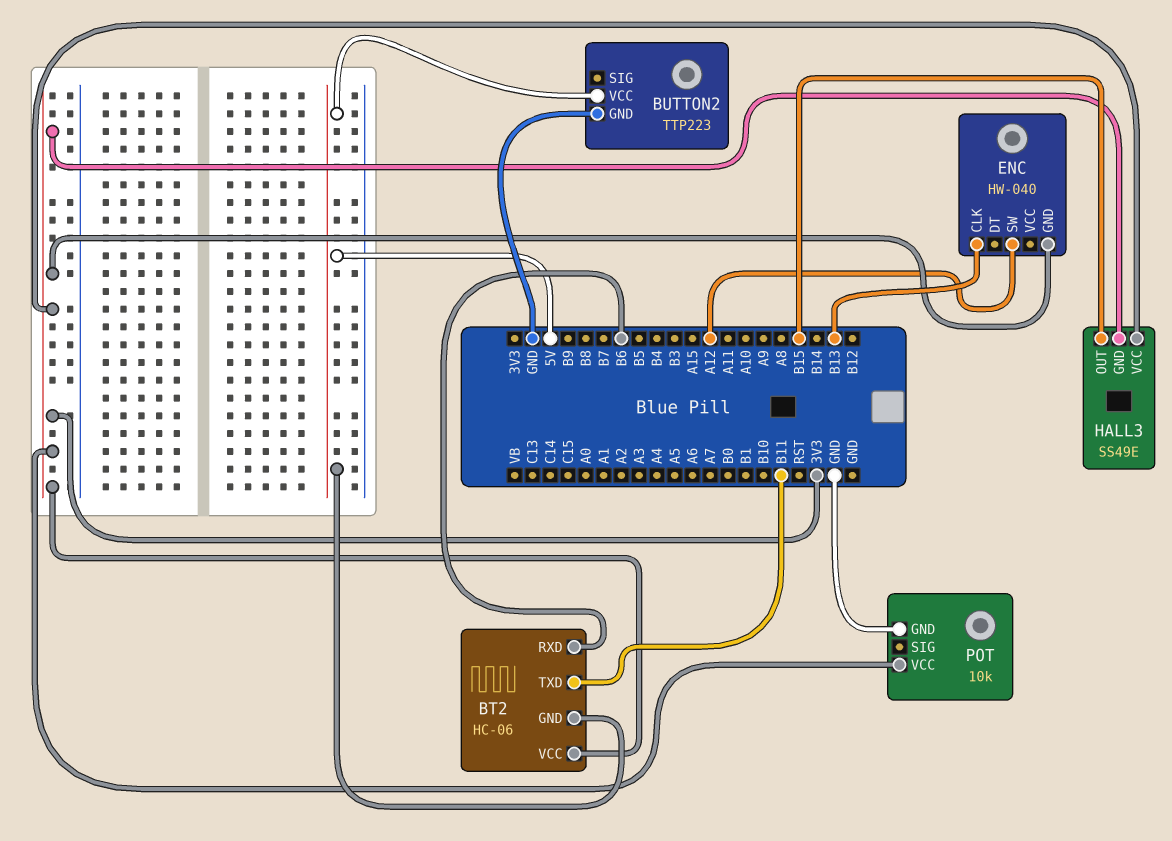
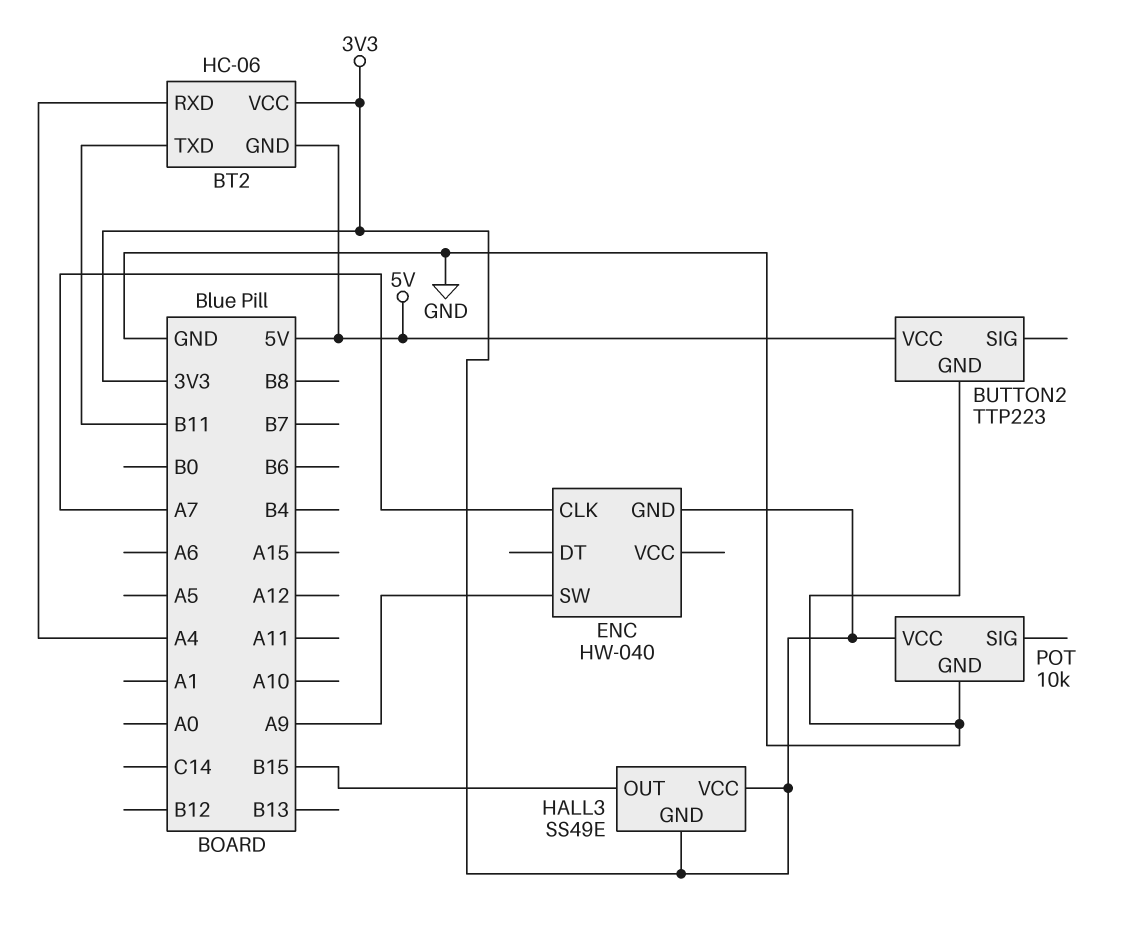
BT2 pin RXD: B6 -> A4
ENC pin CLK: B13 -> A7
ENC pin SW: A12 -> A9

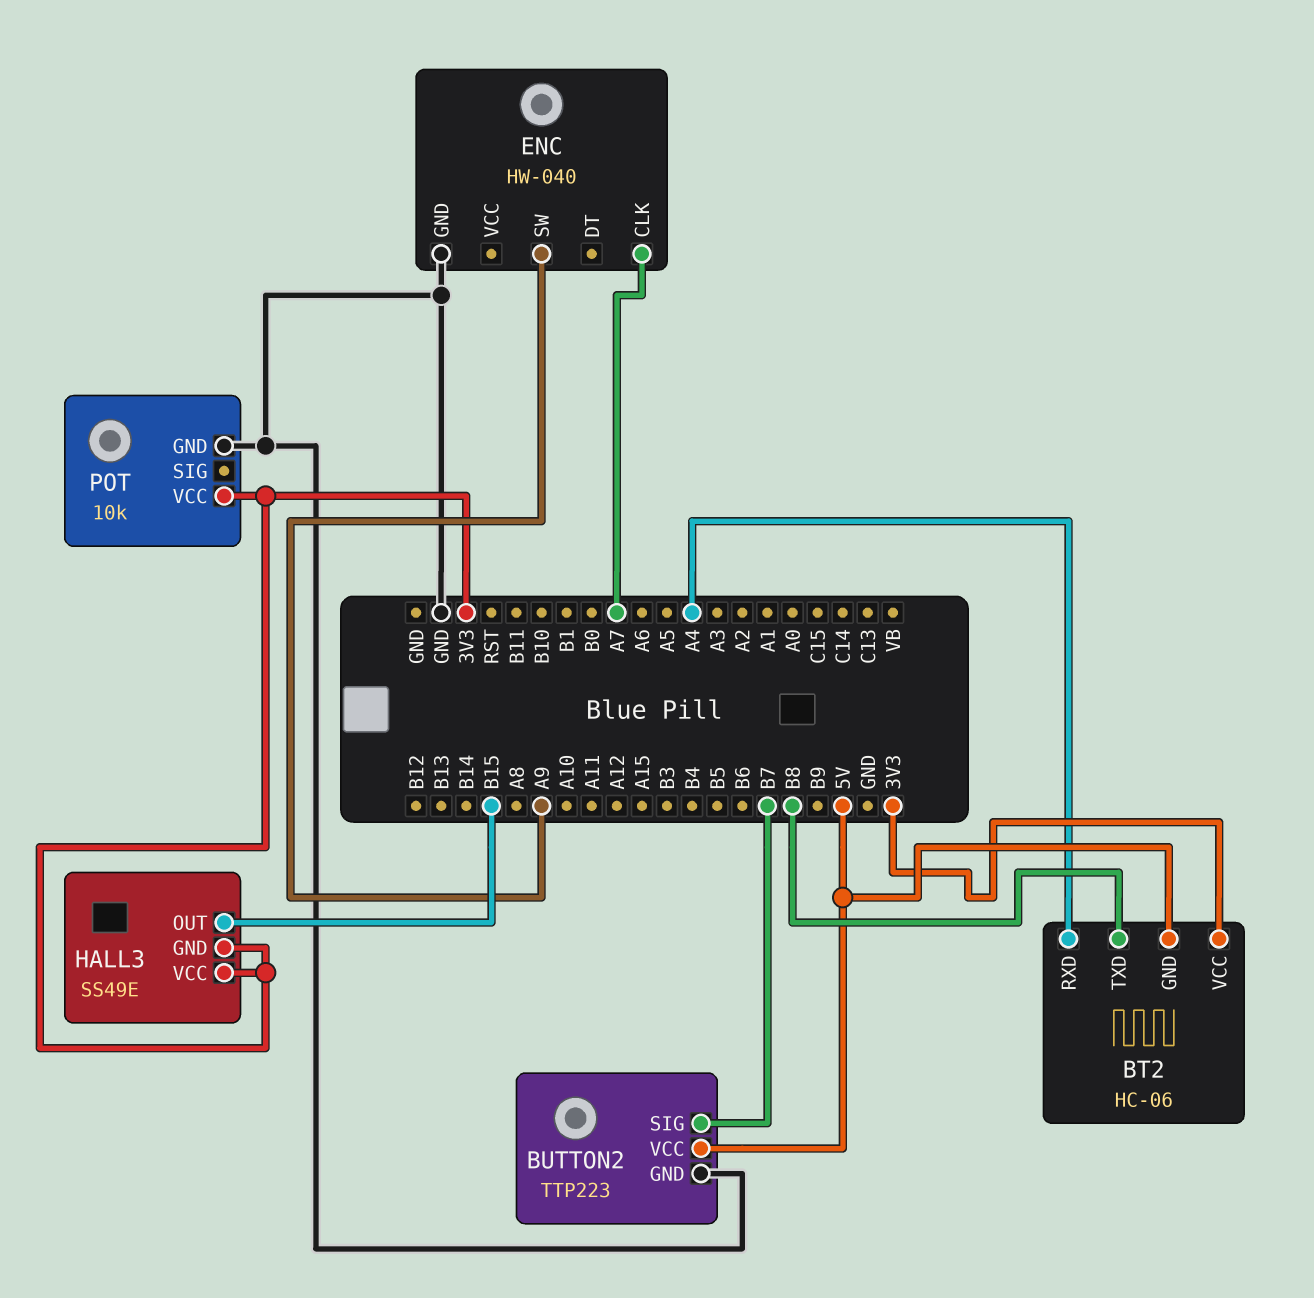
BT2 pin TXD: B11 -> B8
BUTTON2 pin SIG: none -> B7
ENC pin GND: 3V3 -> GND

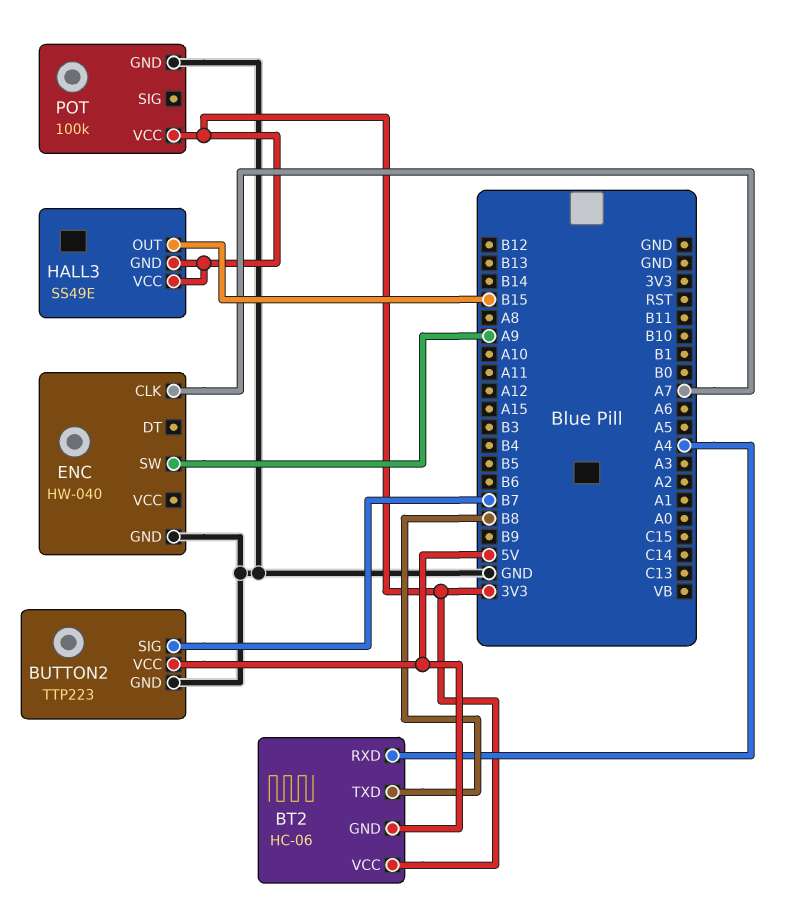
POT: 10k -> 100k

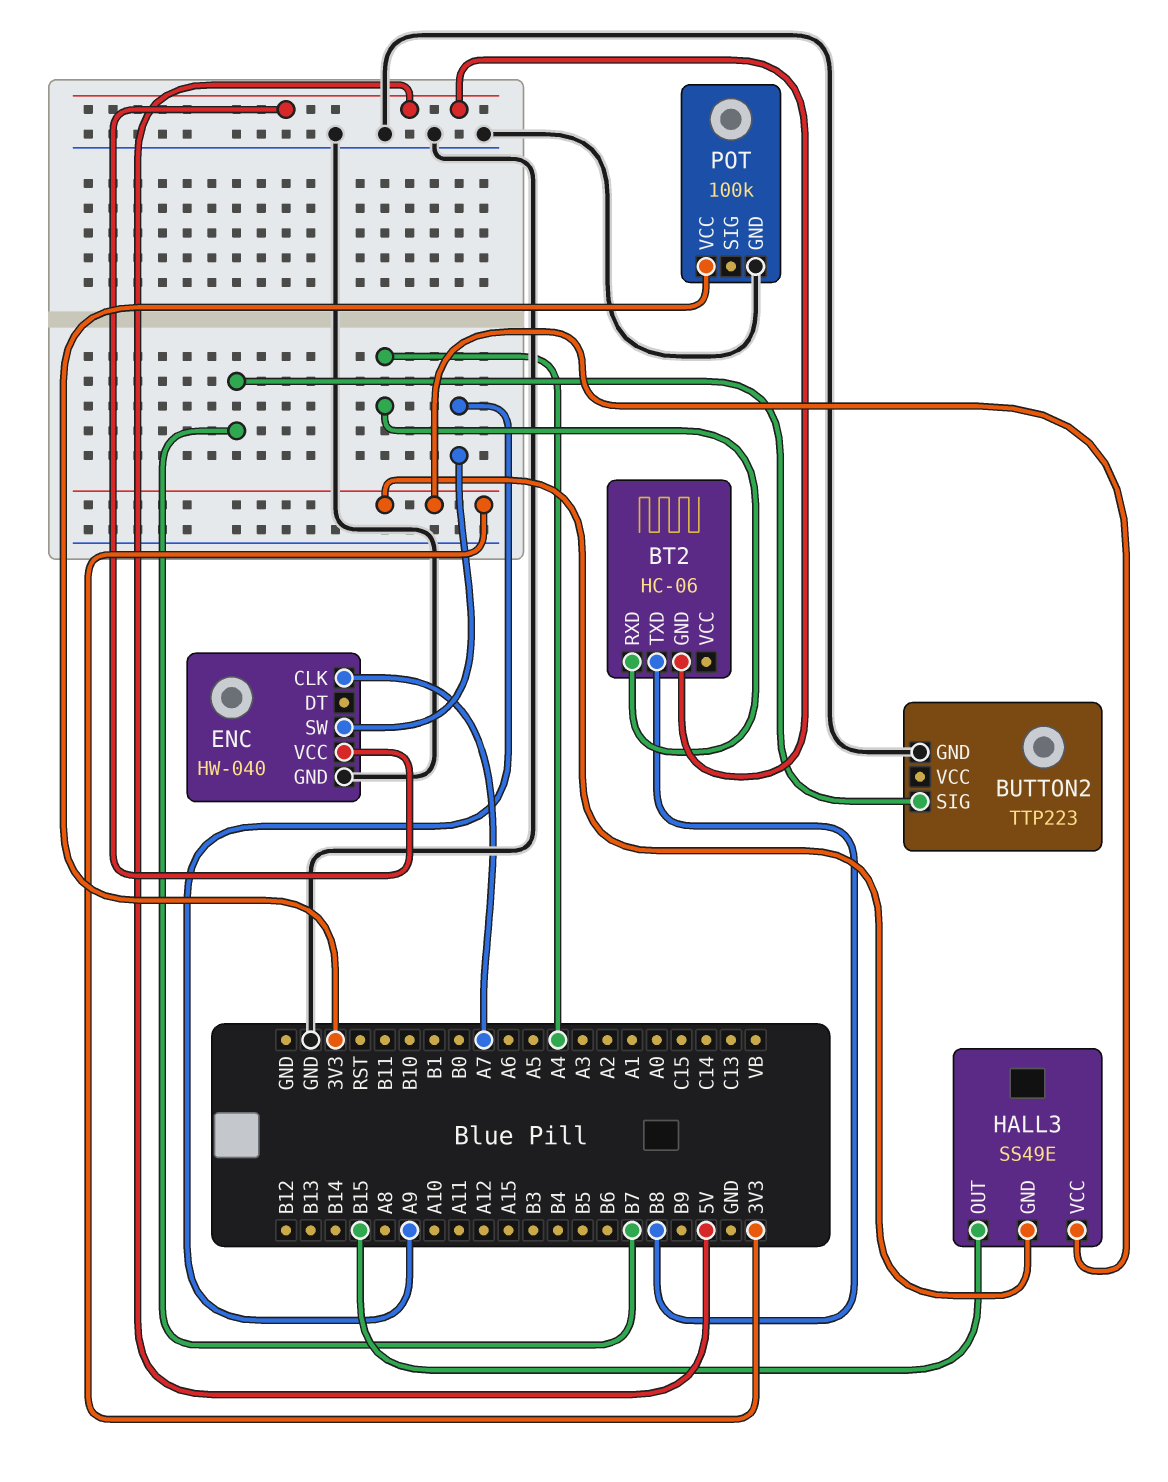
BT2 pin VCC: 3V3 -> none
BUTTON2 pin VCC: 5V -> none
ENC pin VCC: none -> 5V

